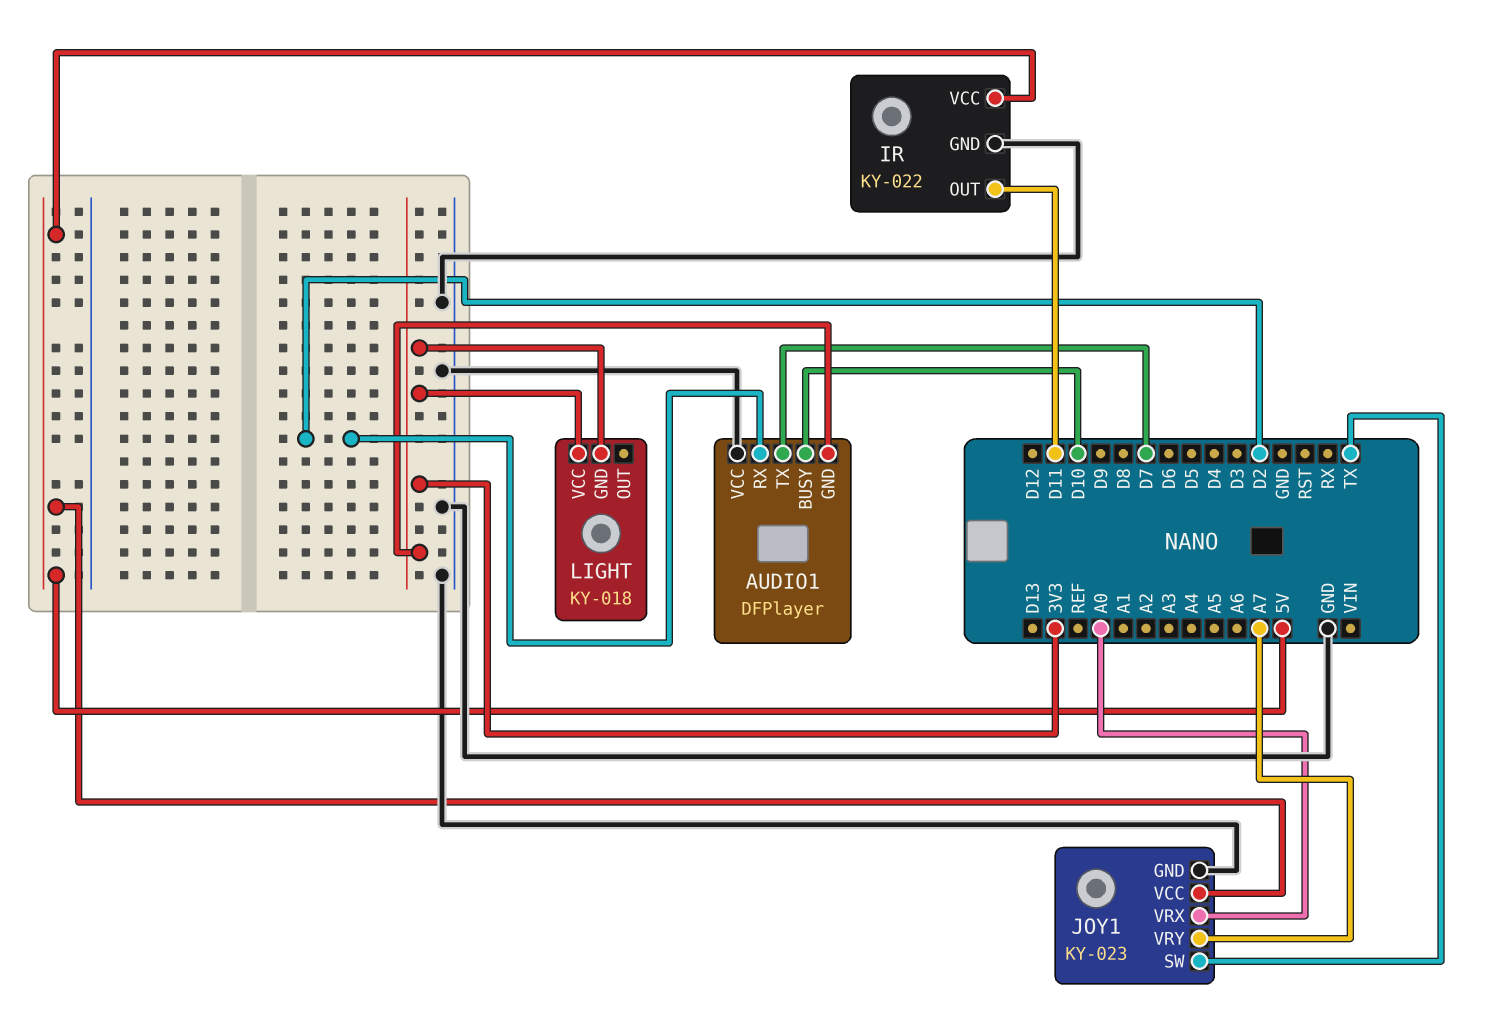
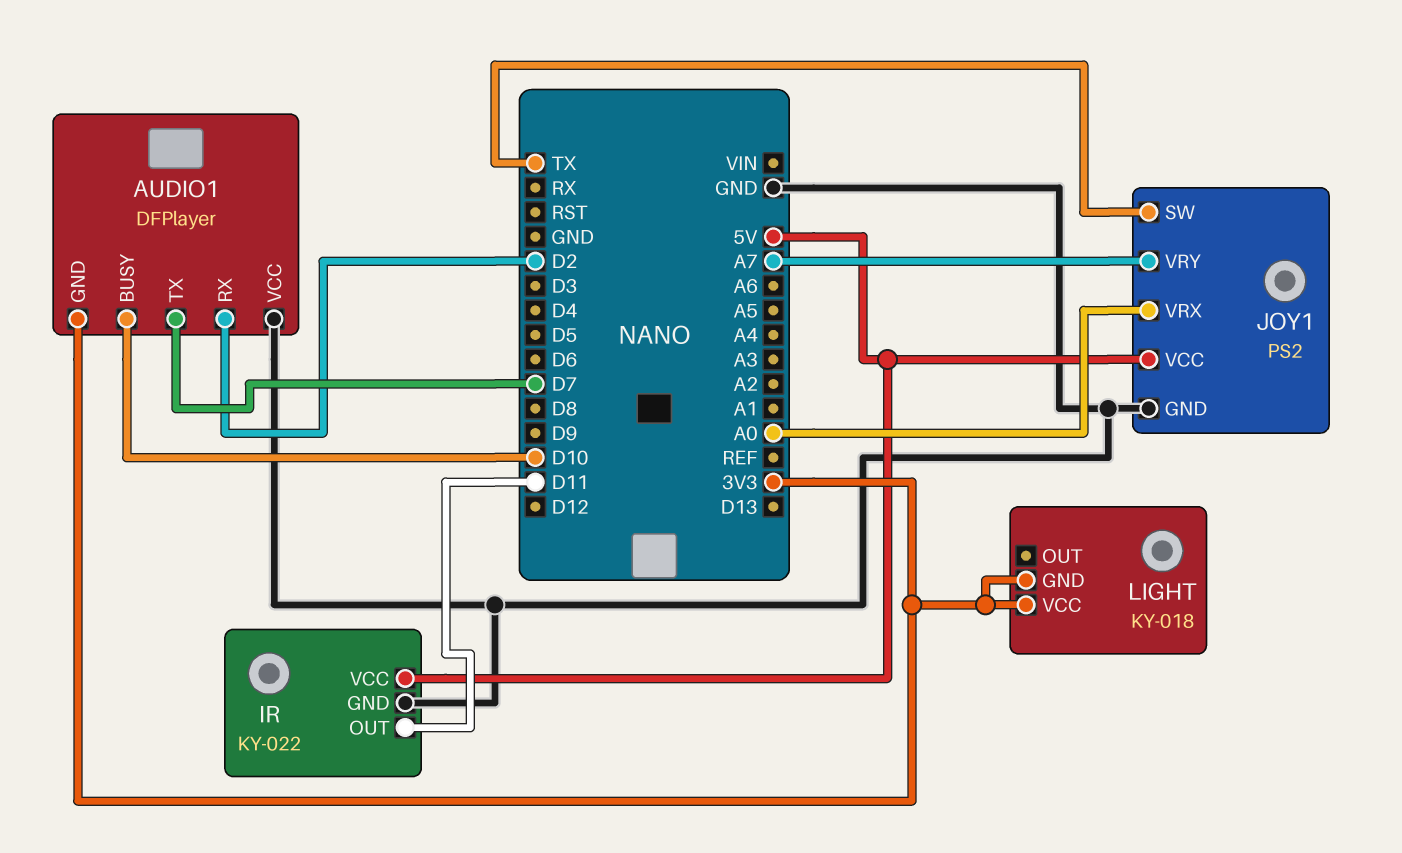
JOY1: KY-023 -> PS2

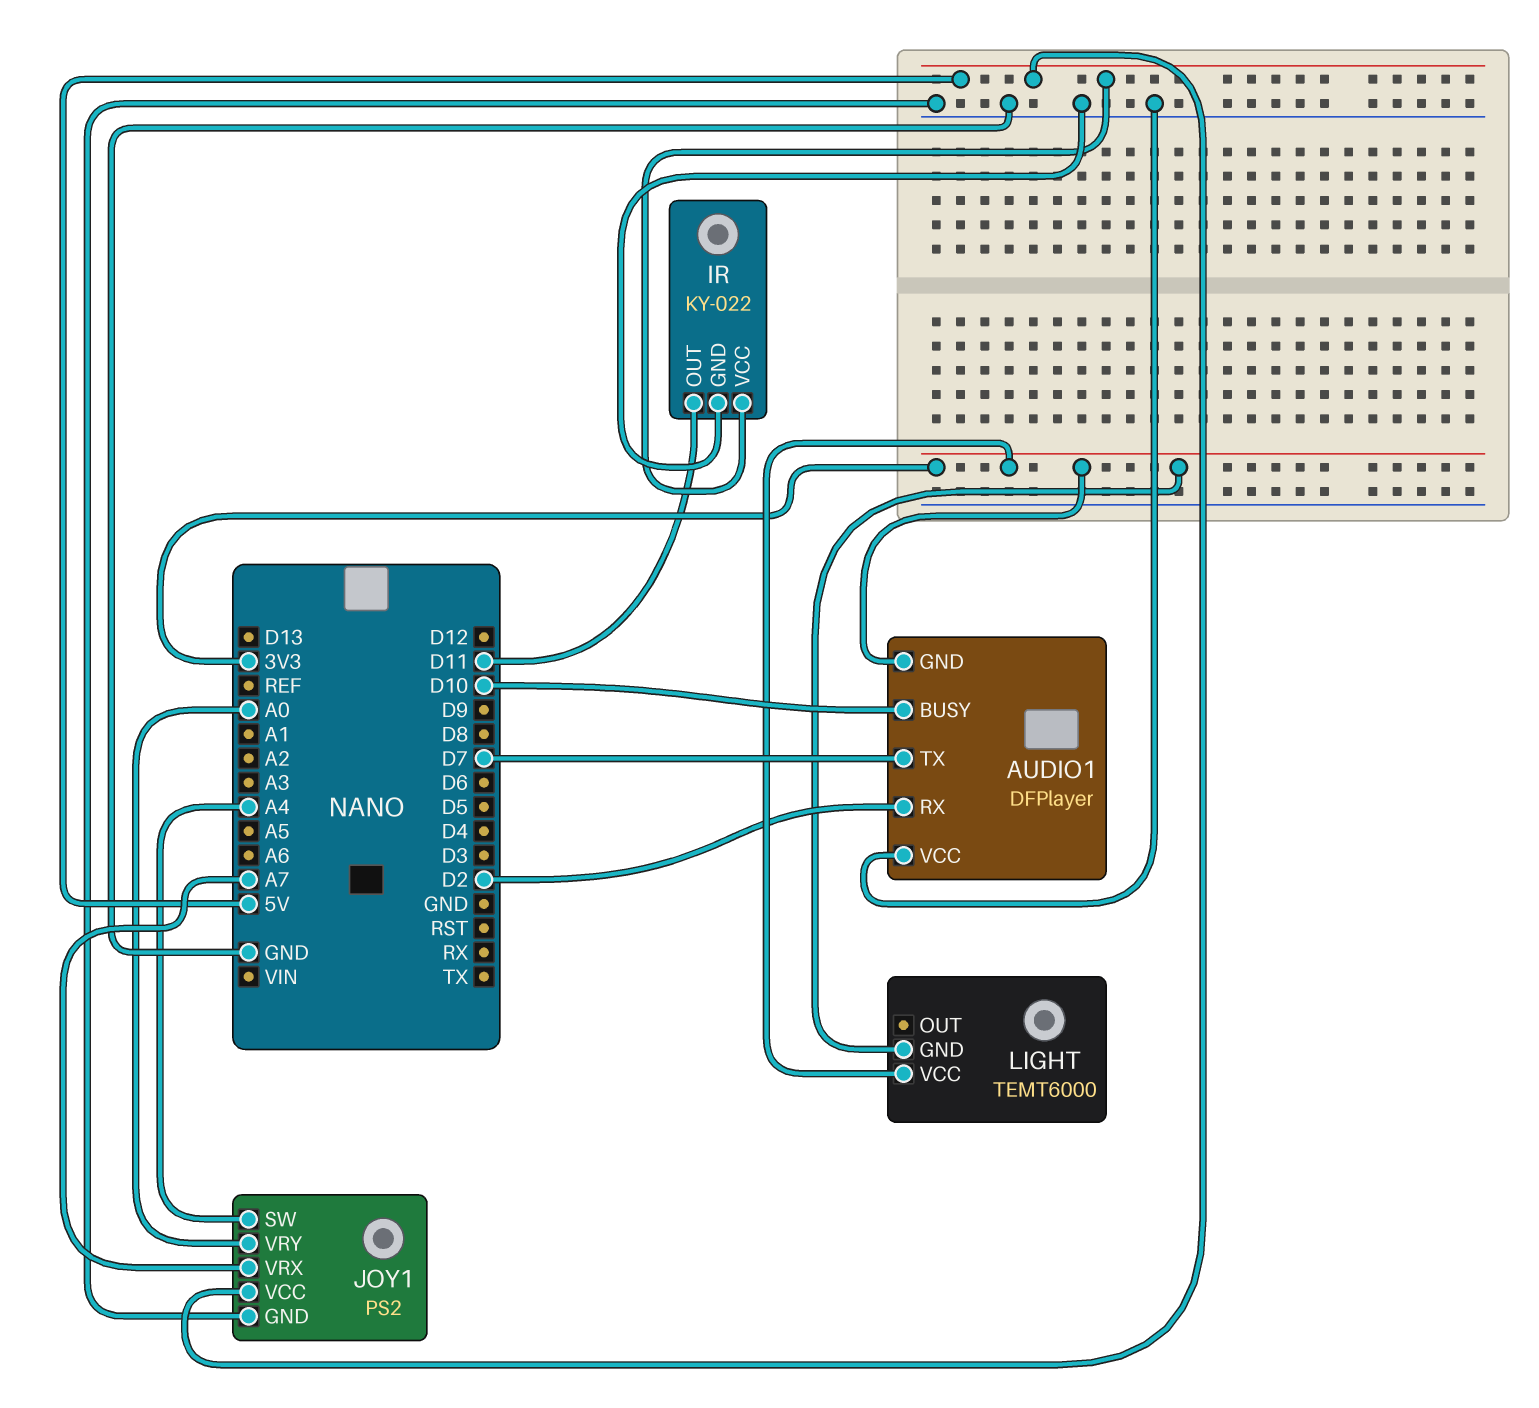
JOY1 pin SW: TX -> A4
JOY1 pin VRX: A0 -> A7
JOY1 pin VRY: A7 -> A0
LIGHT: KY-018 -> TEMT6000

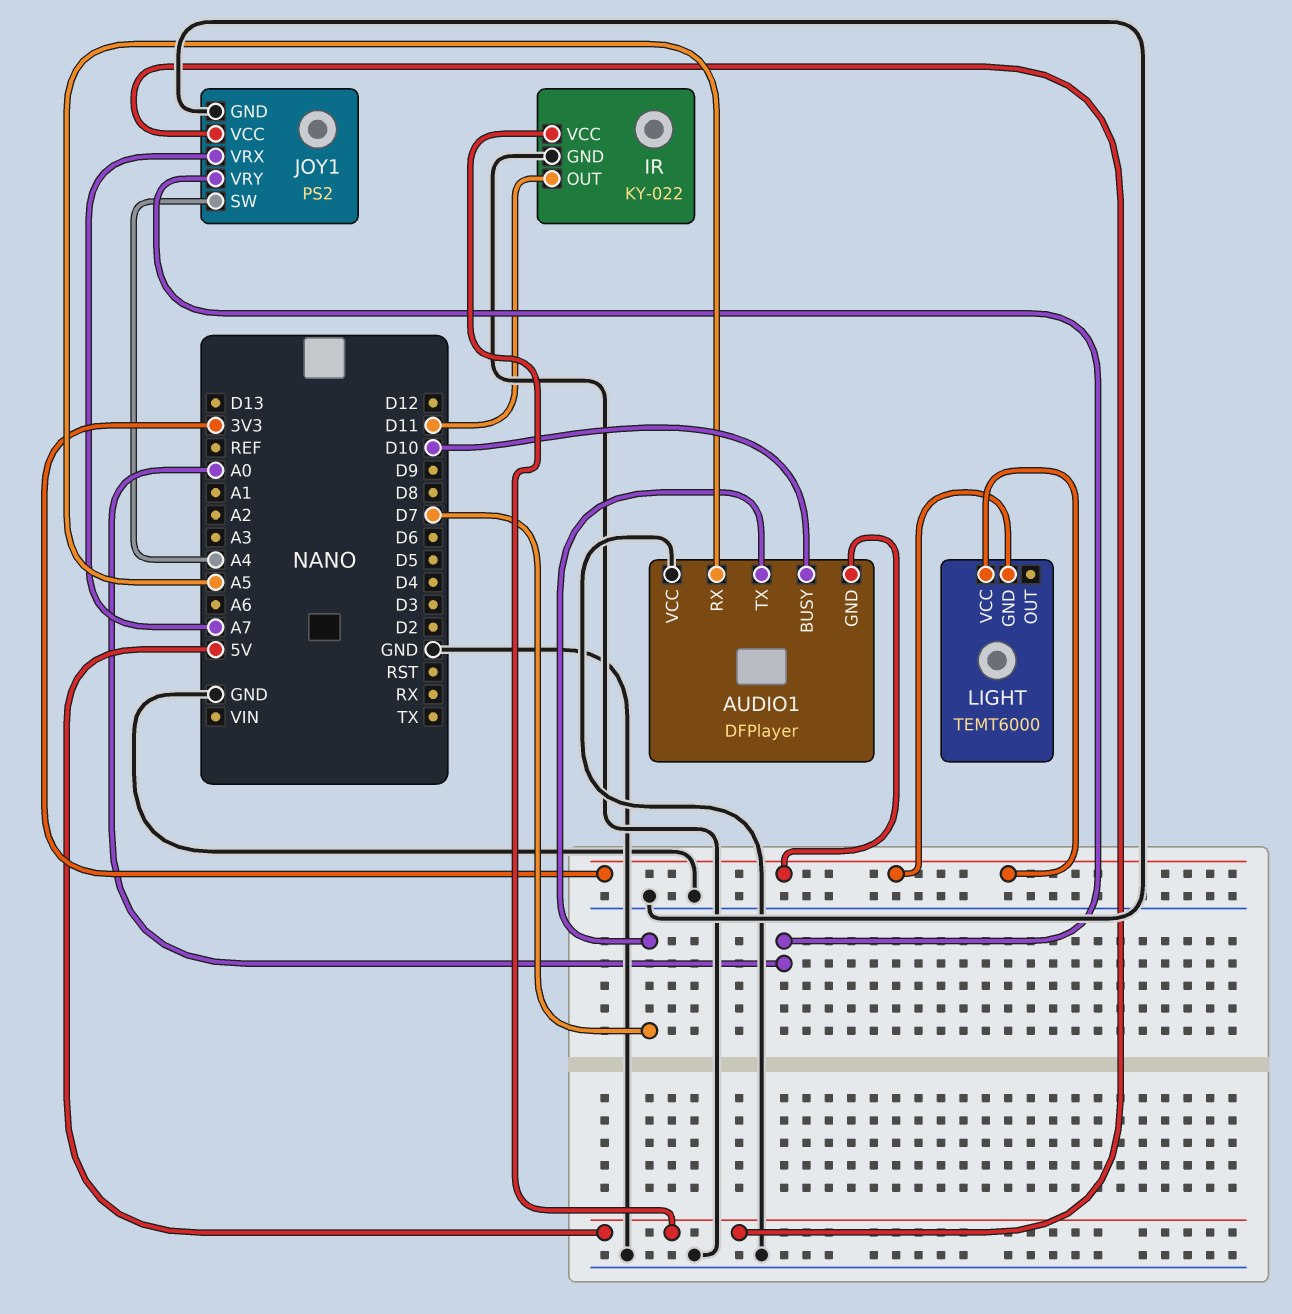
AUDIO1 pin RX: D2 -> A5

